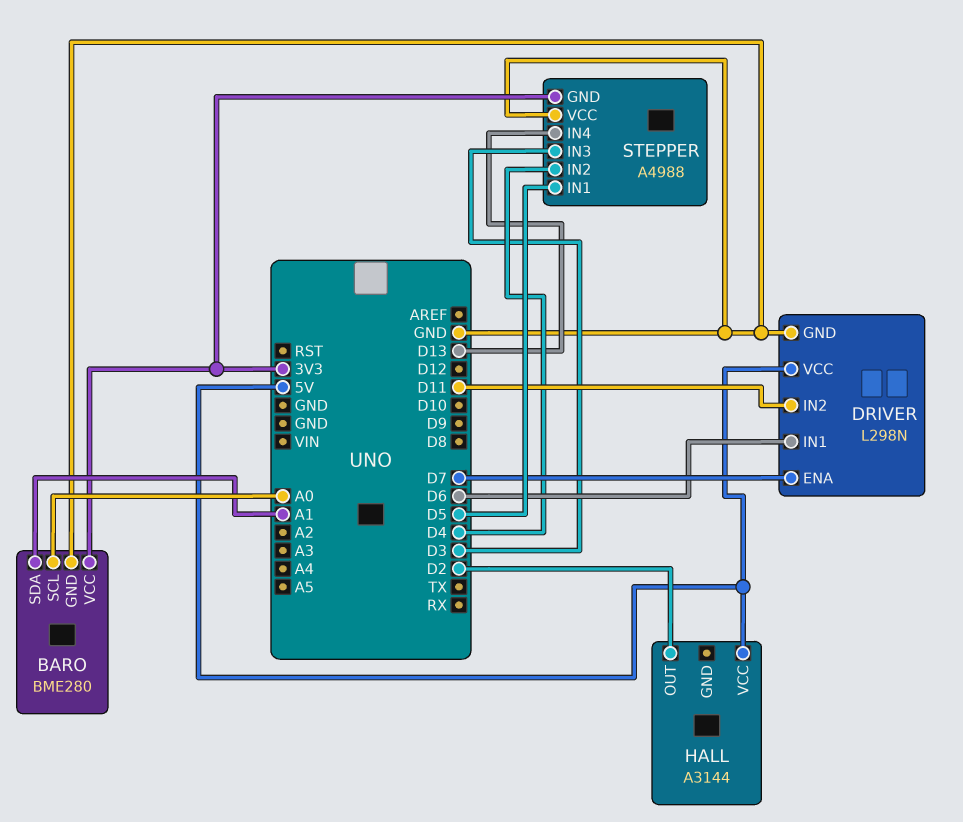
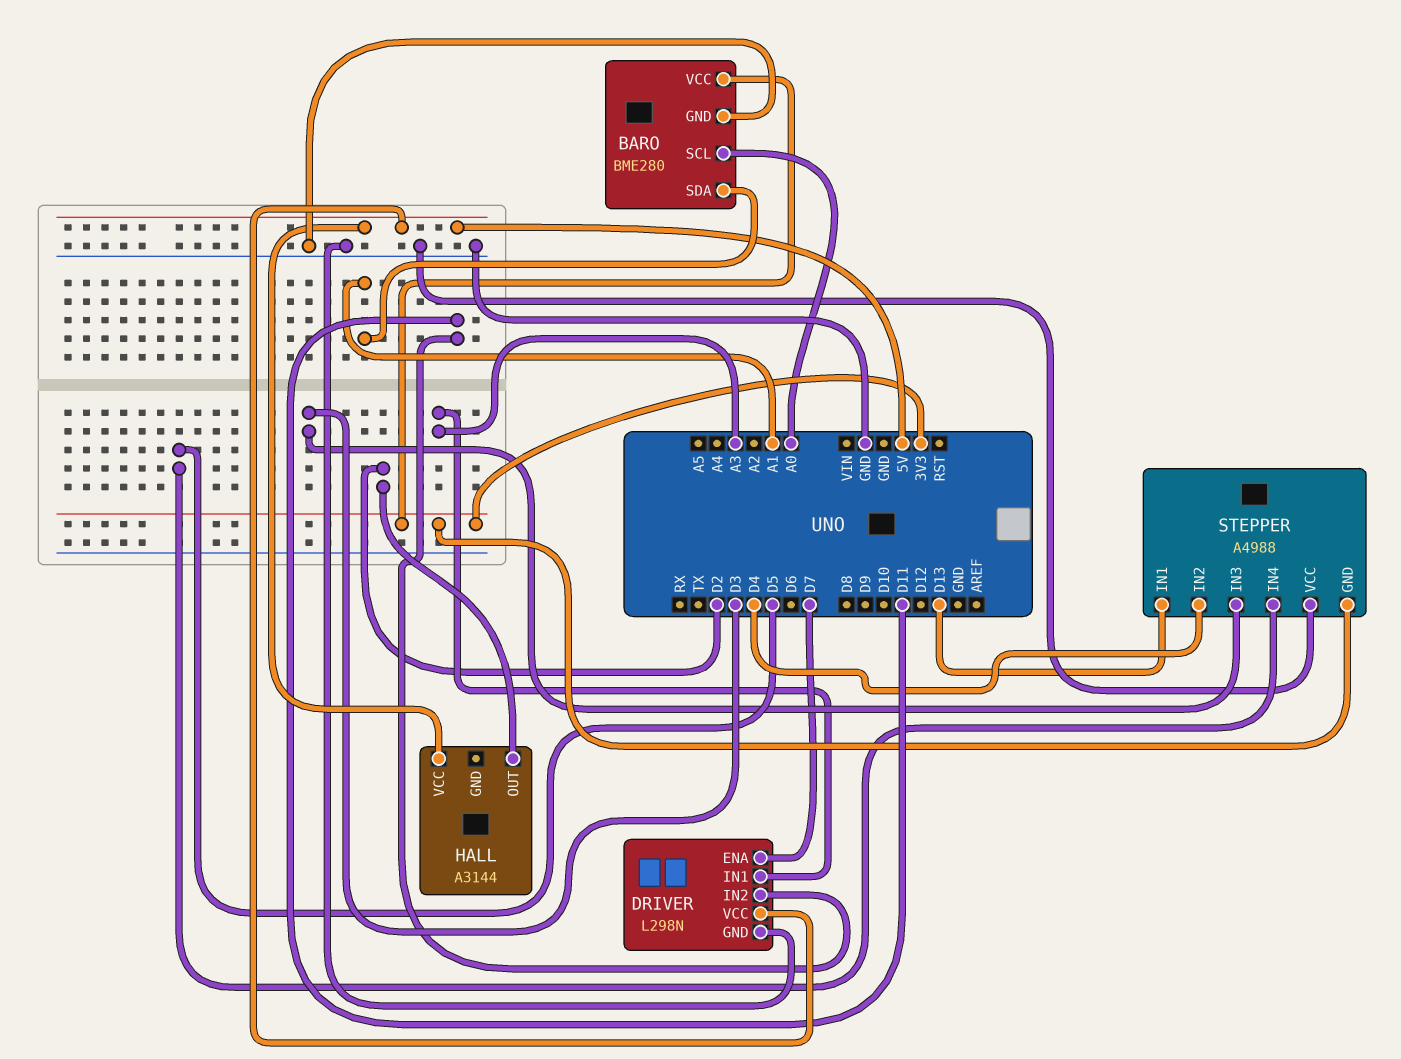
DRIVER pin IN1: D6 -> A3
STEPPER pin IN1: D5 -> D13
STEPPER pin IN4: D13 -> D5

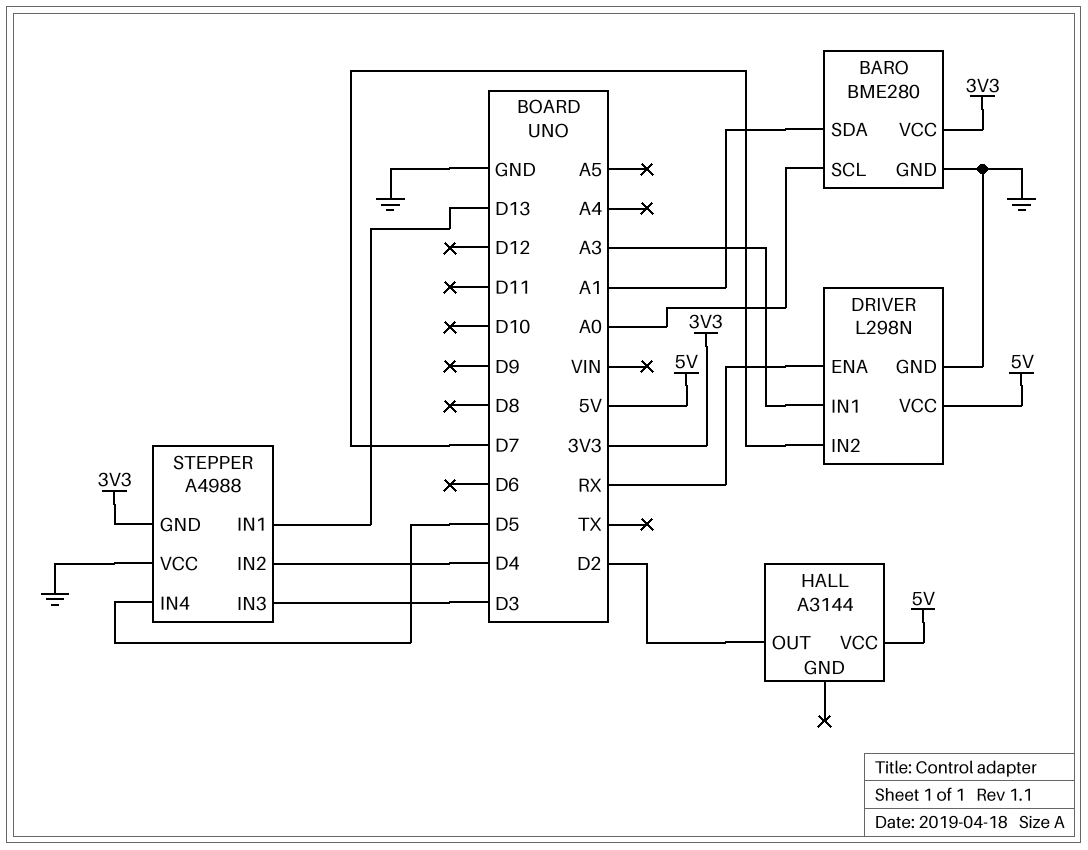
DRIVER pin ENA: D7 -> RX
DRIVER pin IN2: D11 -> D7

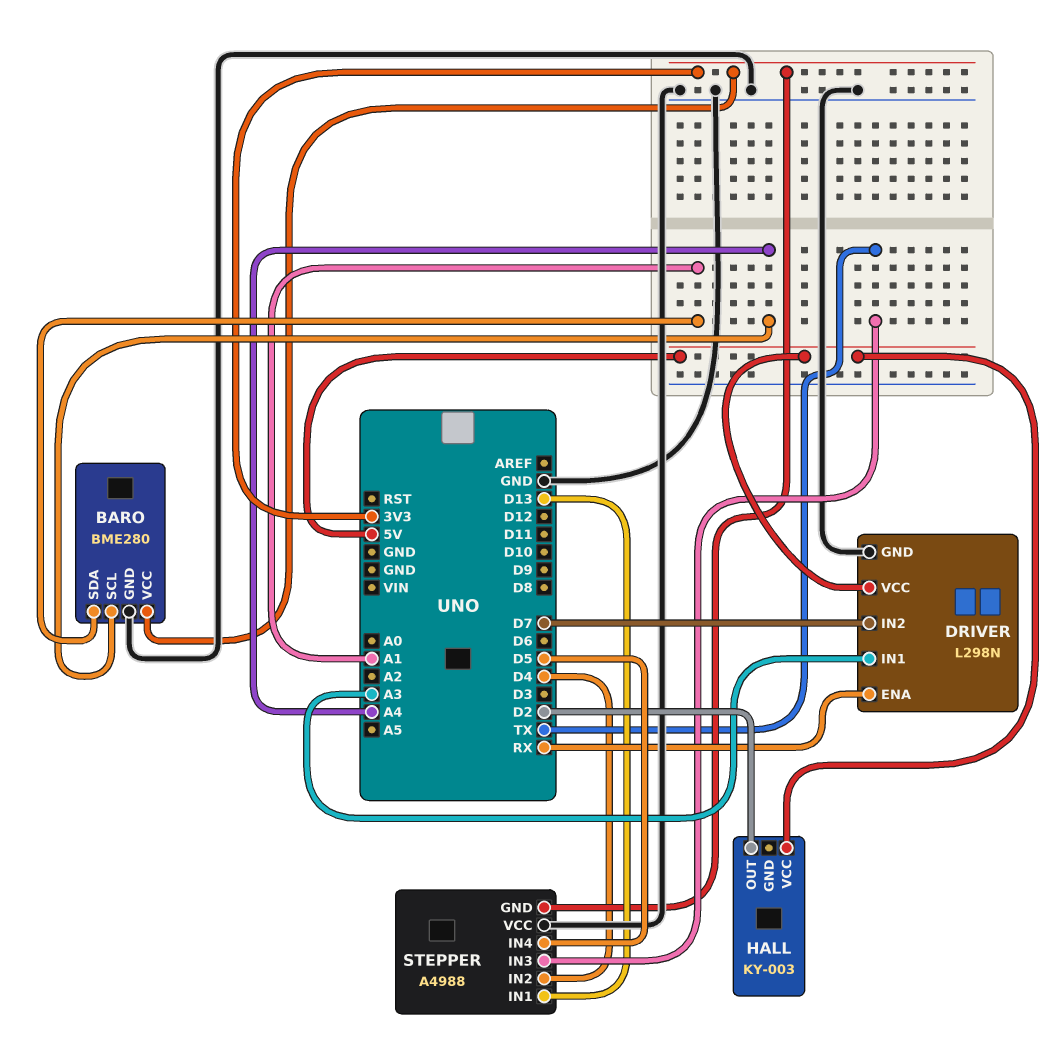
BARO pin SCL: A0 -> A4
HALL: A3144 -> KY-003
STEPPER pin IN3: D3 -> TX

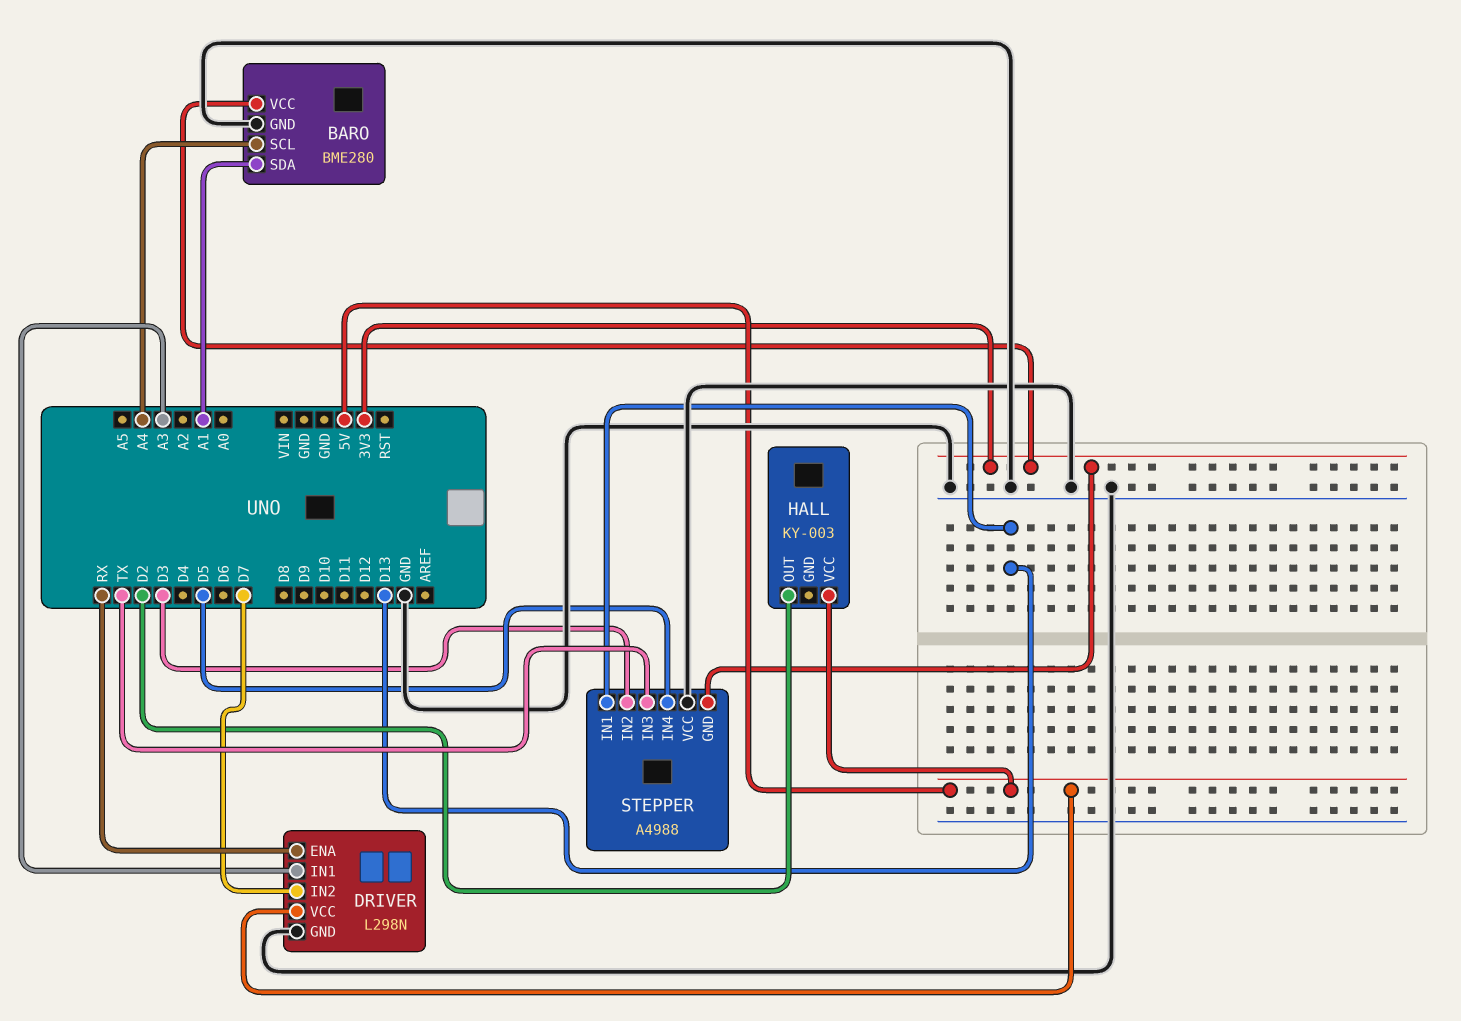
STEPPER pin IN2: D4 -> D3

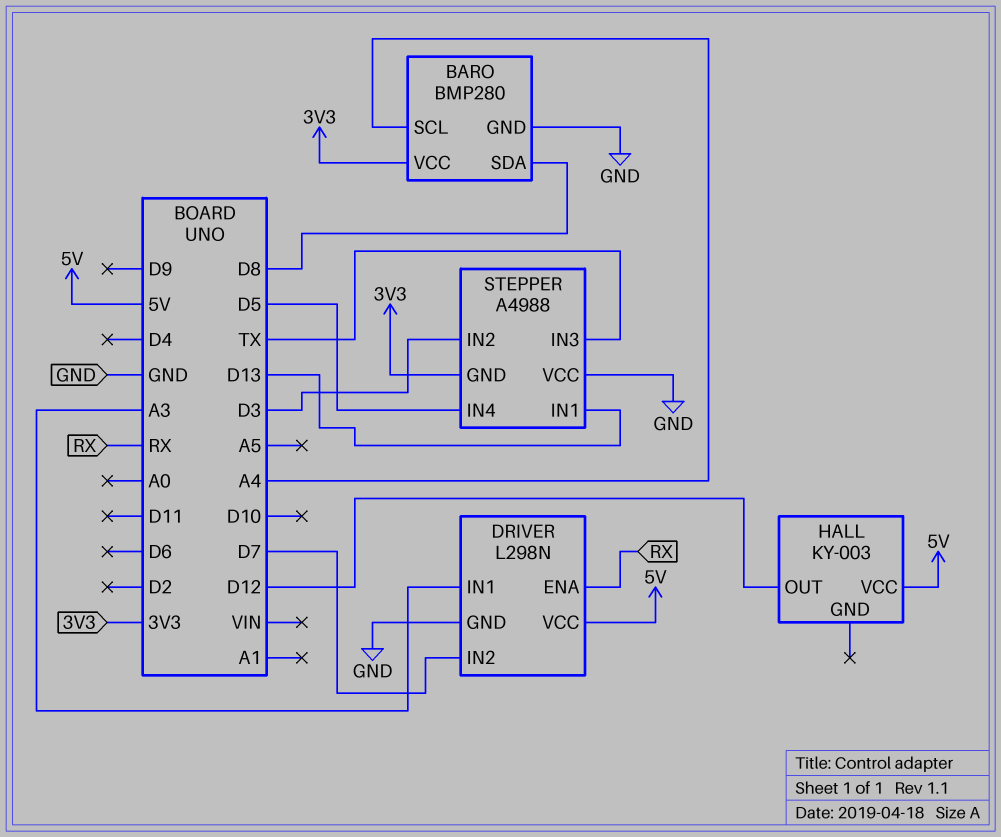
BARO: BME280 -> BMP280
BARO pin SDA: A1 -> D8
HALL pin OUT: D2 -> D12

